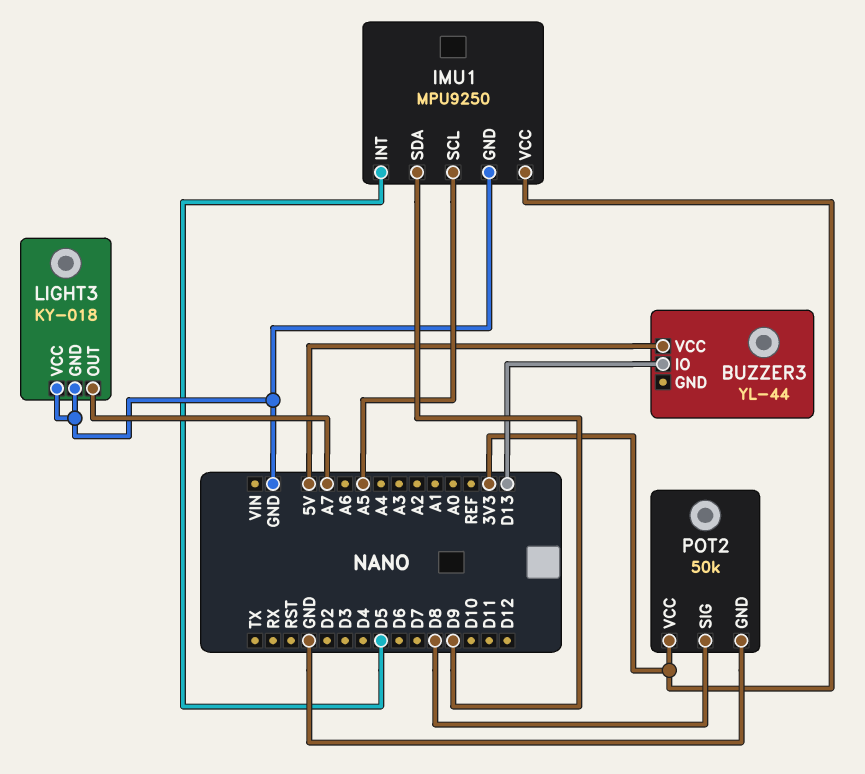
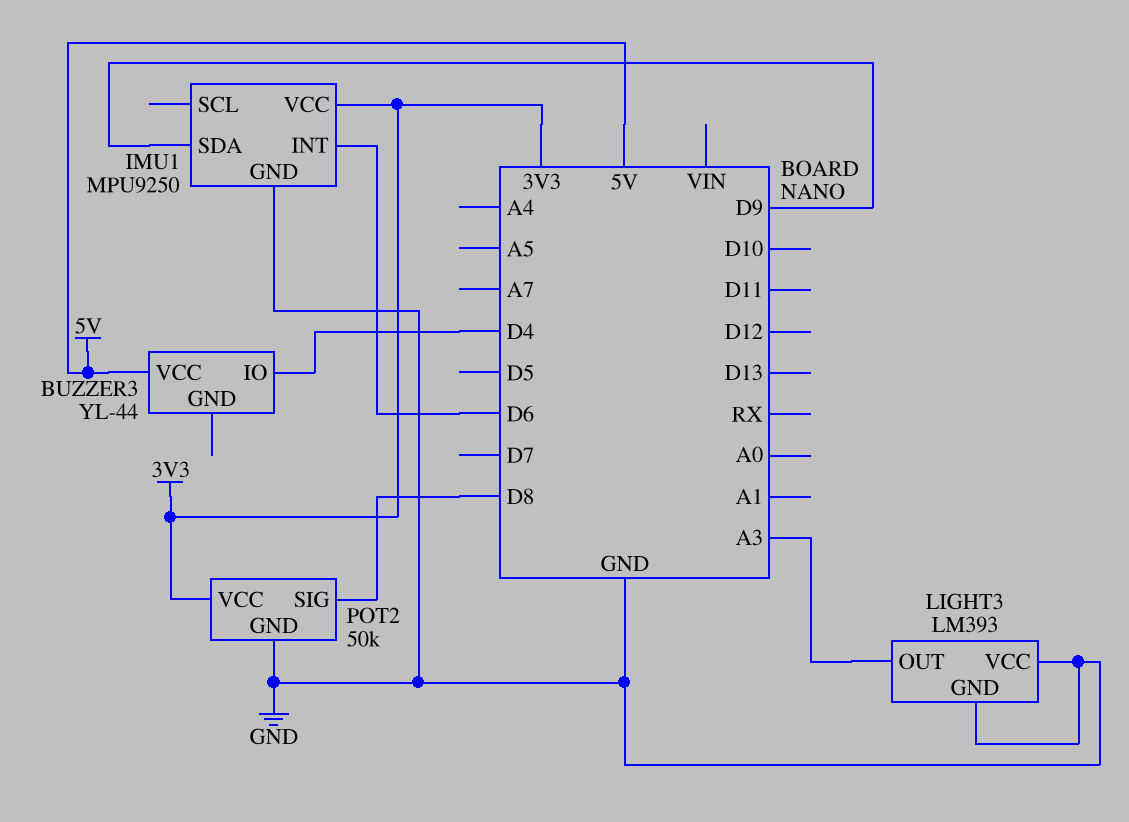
BUZZER3 pin IO: D13 -> D4
IMU1 pin INT: D5 -> D6
IMU1 pin SCL: A5 -> none
LIGHT3: KY-018 -> LM393
LIGHT3 pin OUT: A7 -> A3

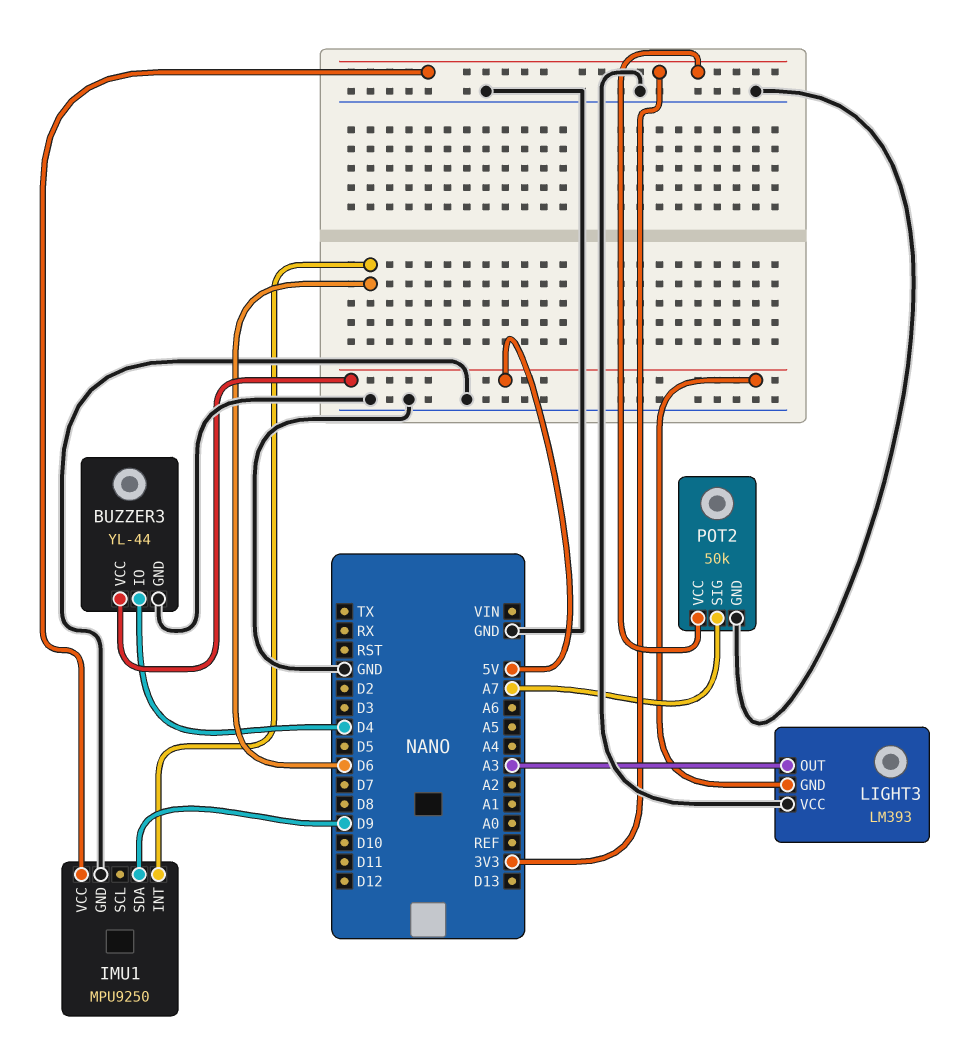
BUZZER3 pin GND: none -> GND
LIGHT3 pin GND: GND -> 5V
POT2 pin SIG: D8 -> A7

